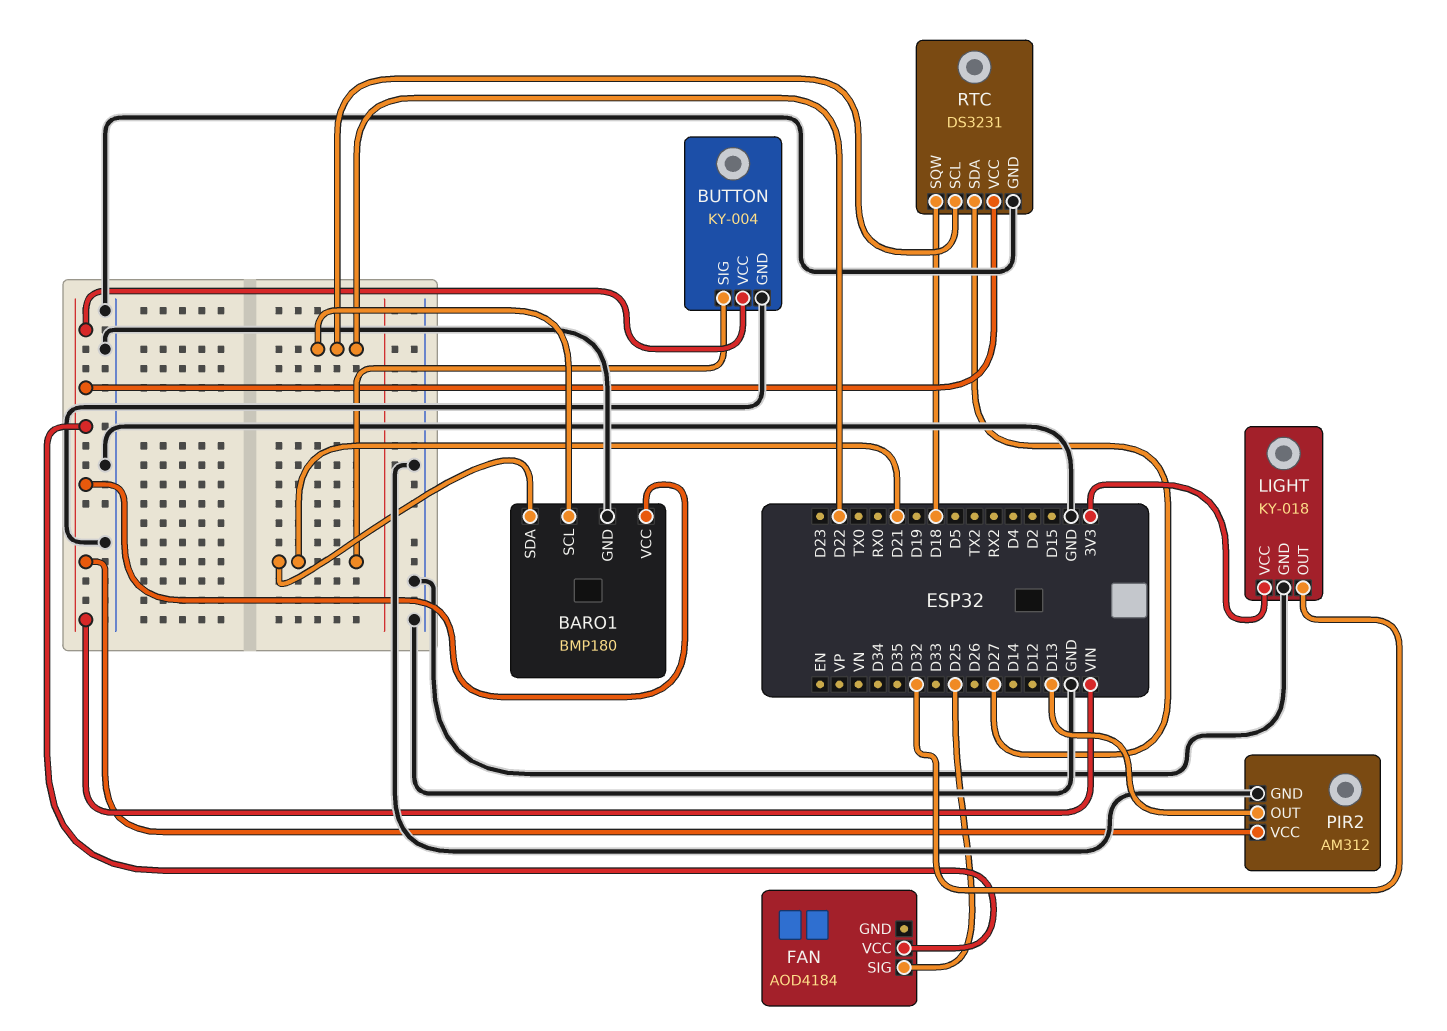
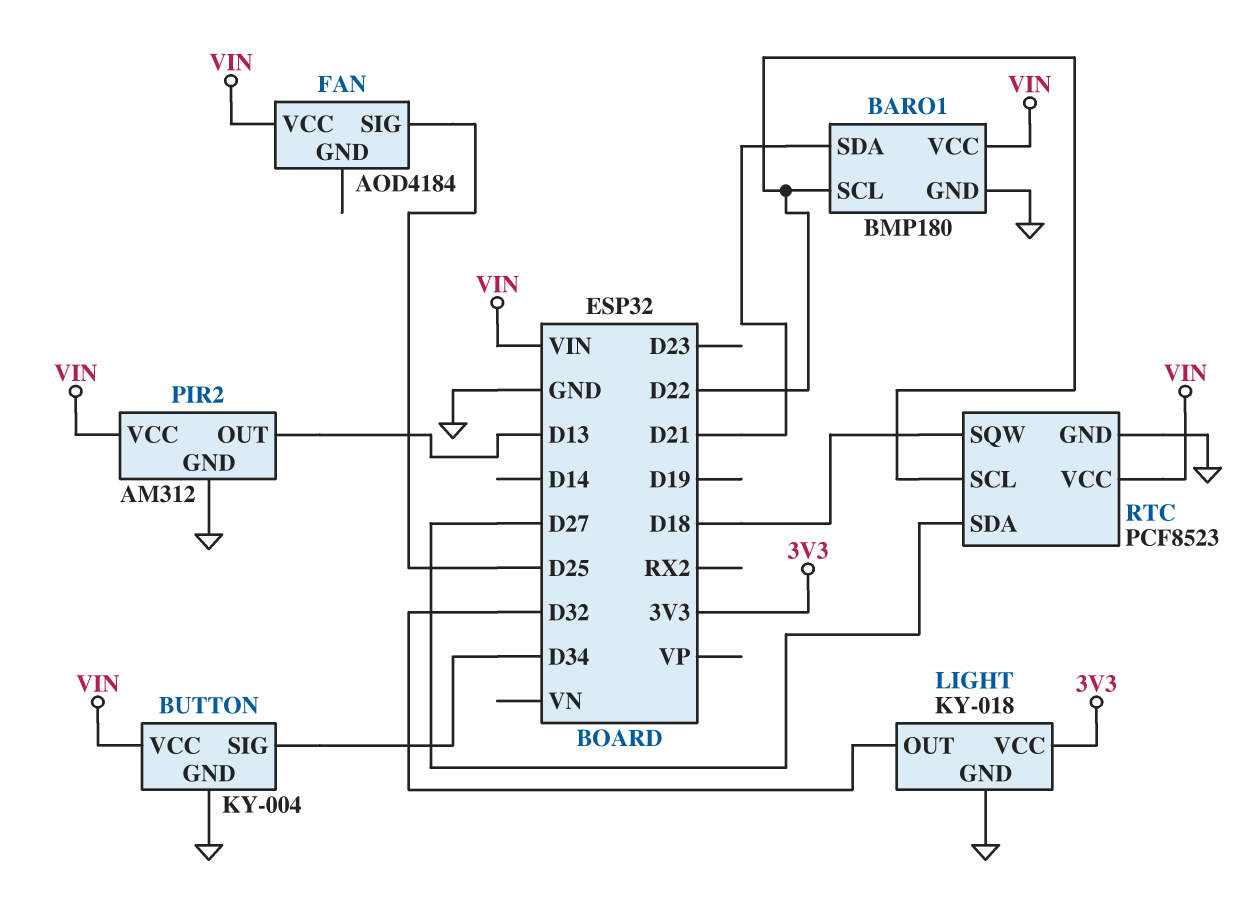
BUTTON pin SIG: D21 -> D34
RTC: DS3231 -> PCF8523

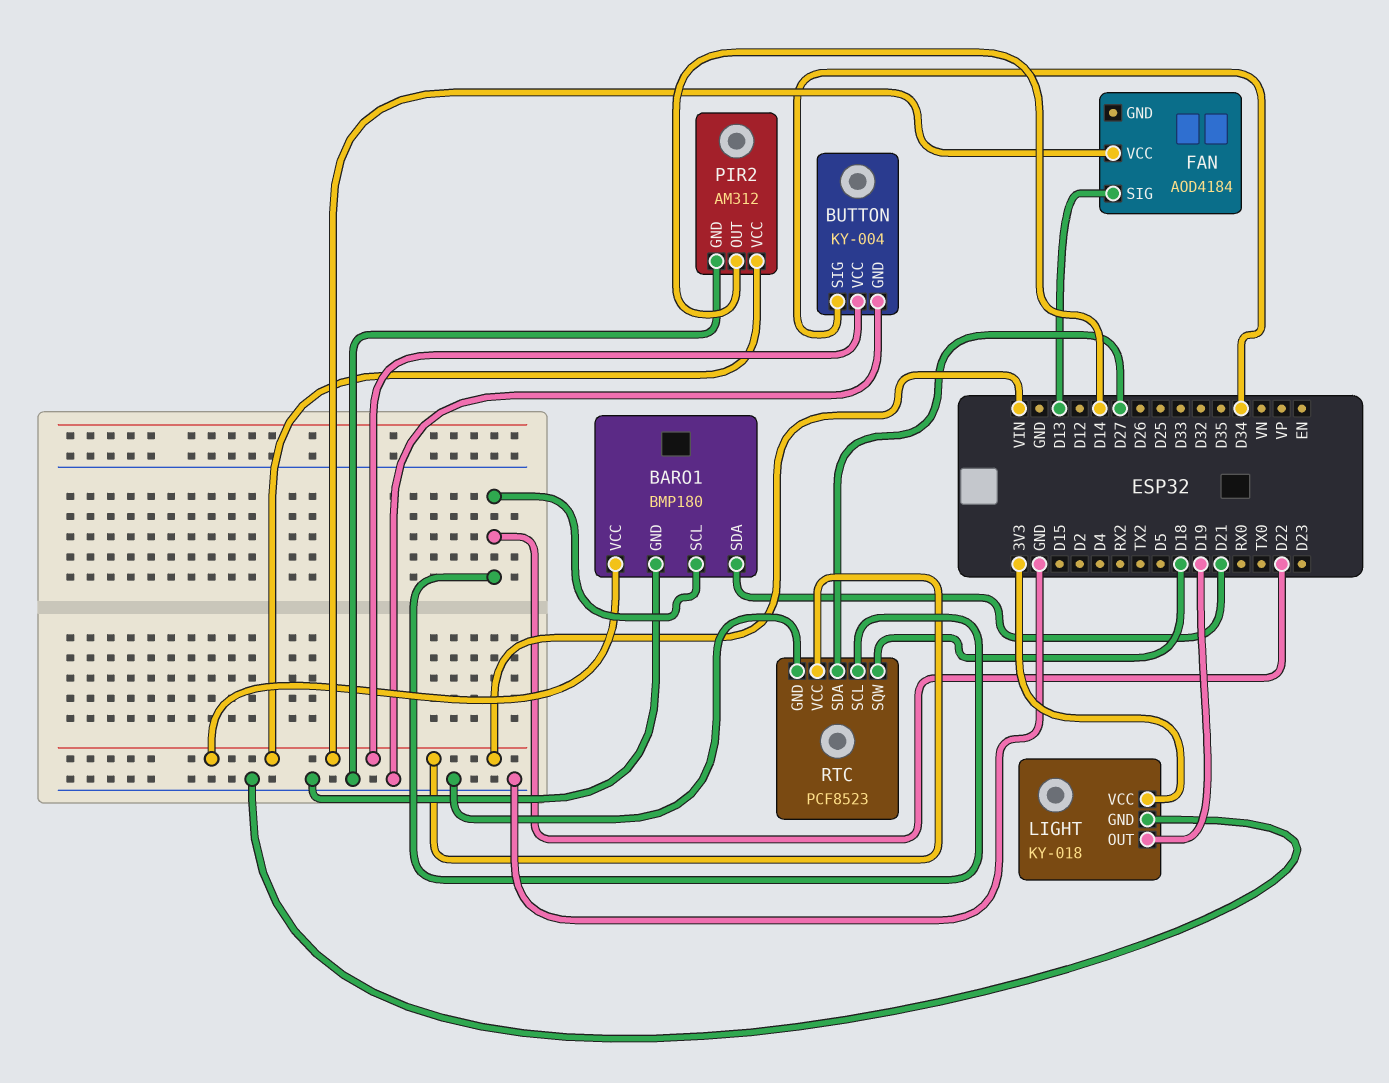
FAN pin SIG: D25 -> D13
LIGHT pin OUT: D32 -> D19
PIR2 pin OUT: D13 -> D14

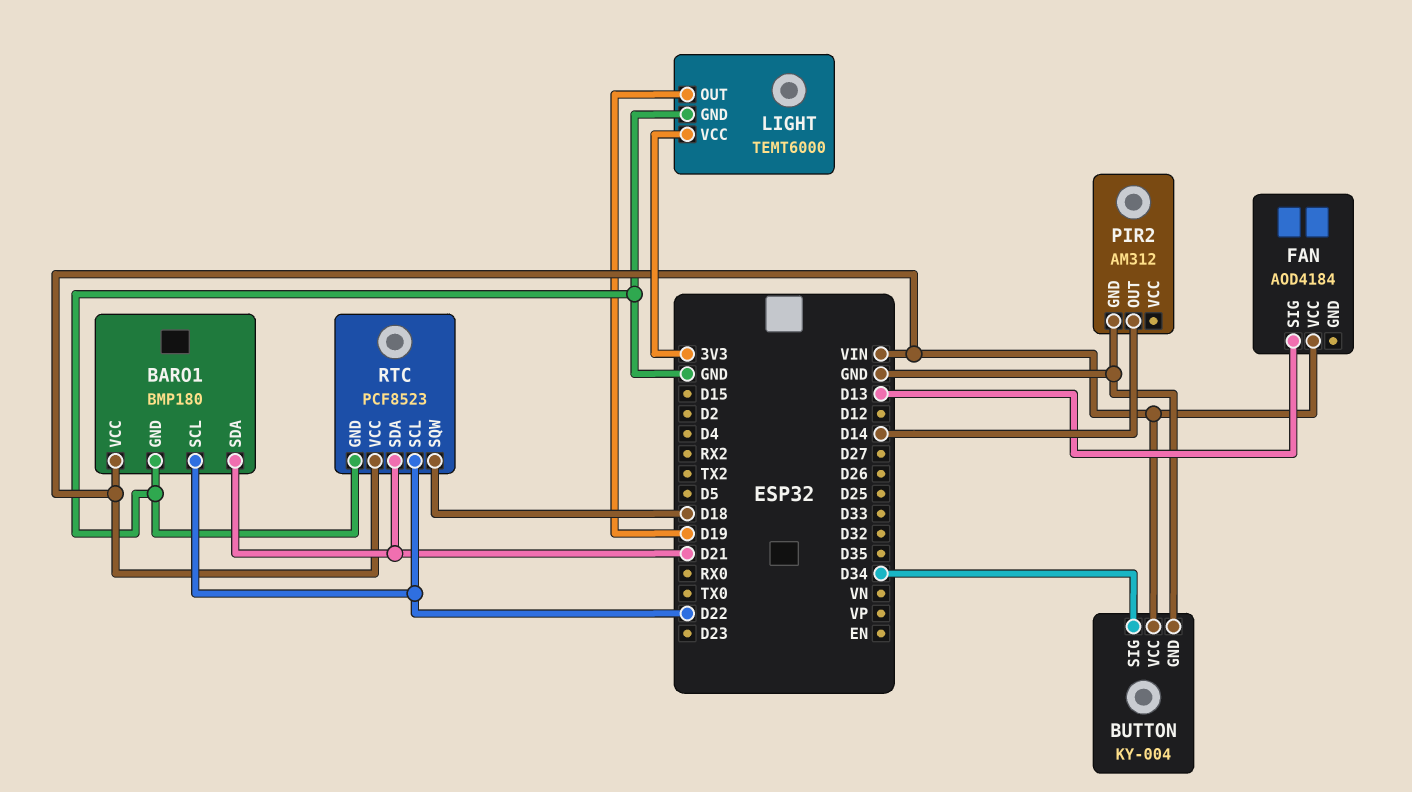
LIGHT: KY-018 -> TEMT6000
PIR2 pin VCC: VIN -> none
RTC pin SDA: D27 -> D21

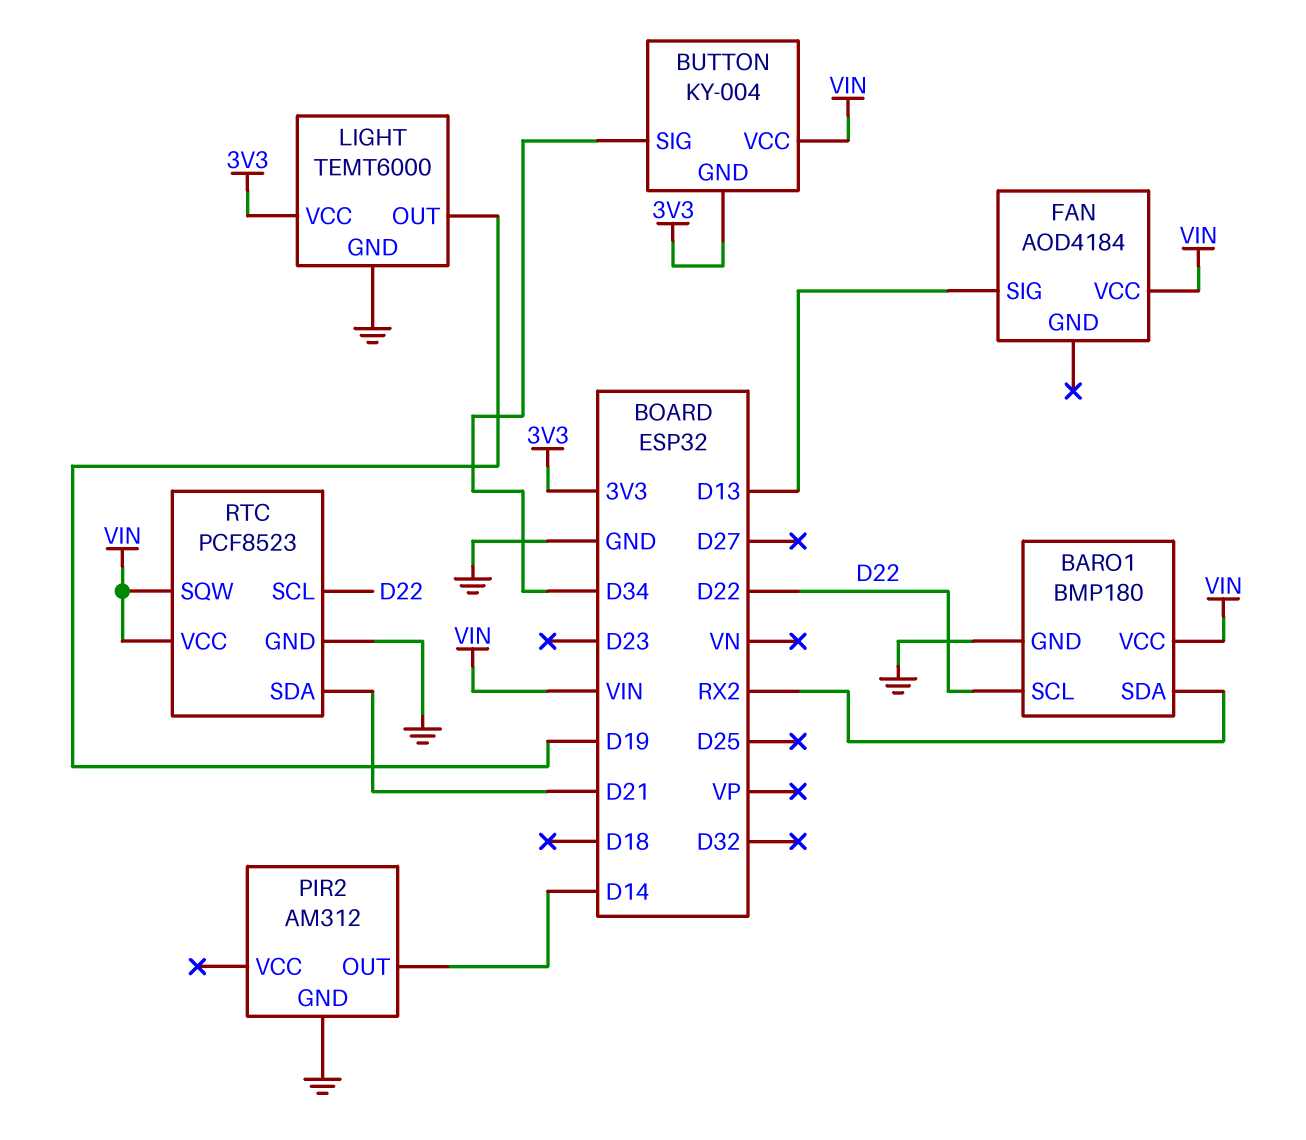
BARO1 pin SDA: D21 -> RX2
BUTTON pin GND: GND -> 3V3
RTC pin SQW: D18 -> VIN

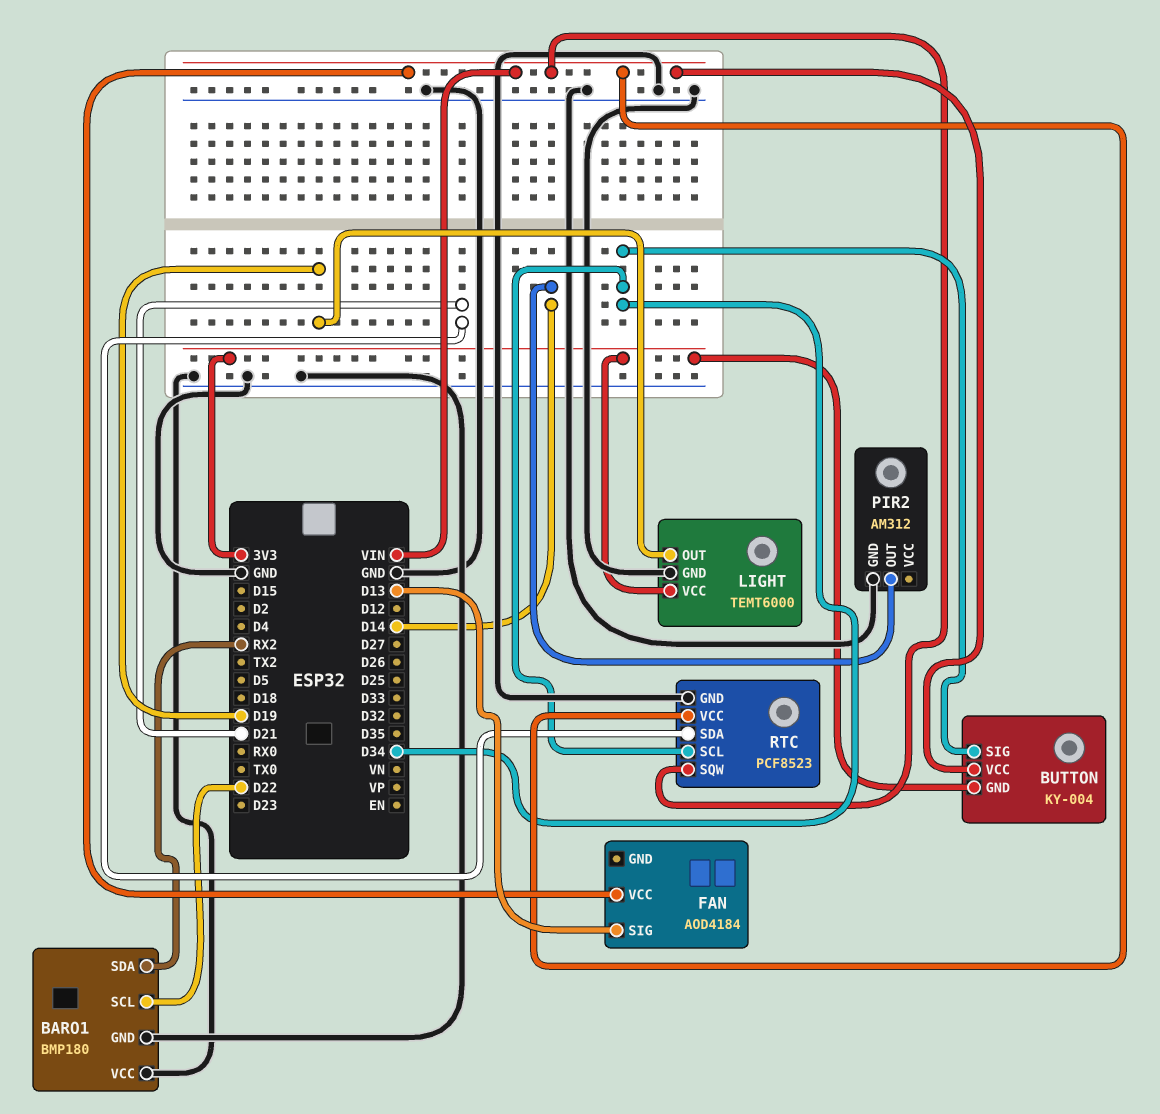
BARO1 pin VCC: VIN -> GND
RTC pin SCL: D22 -> D34

